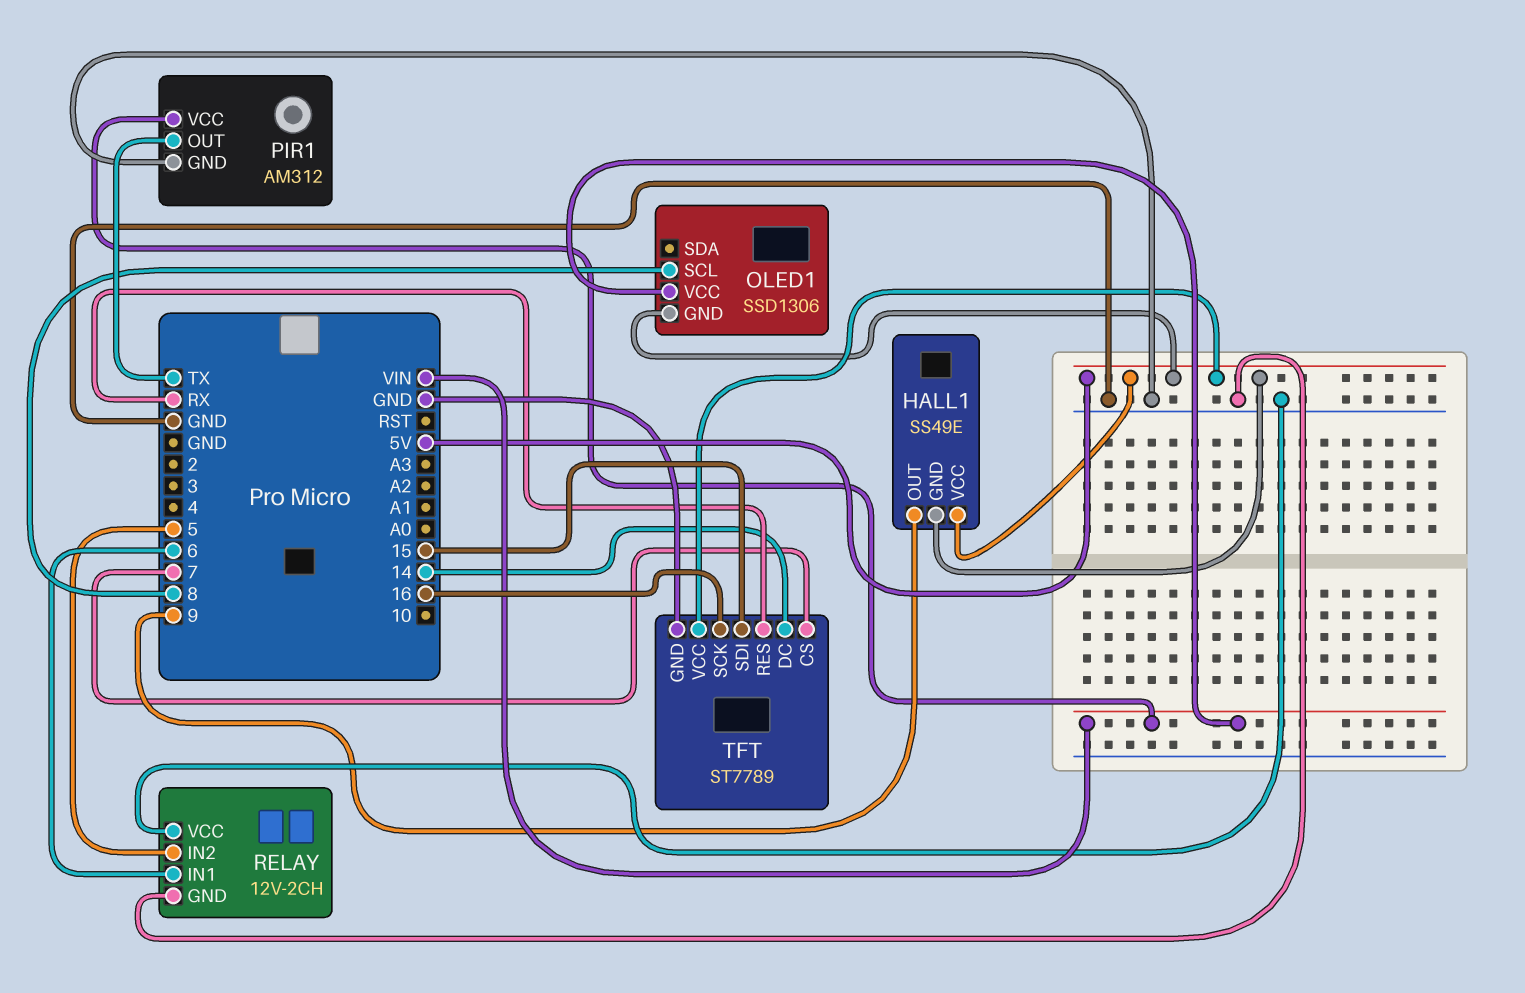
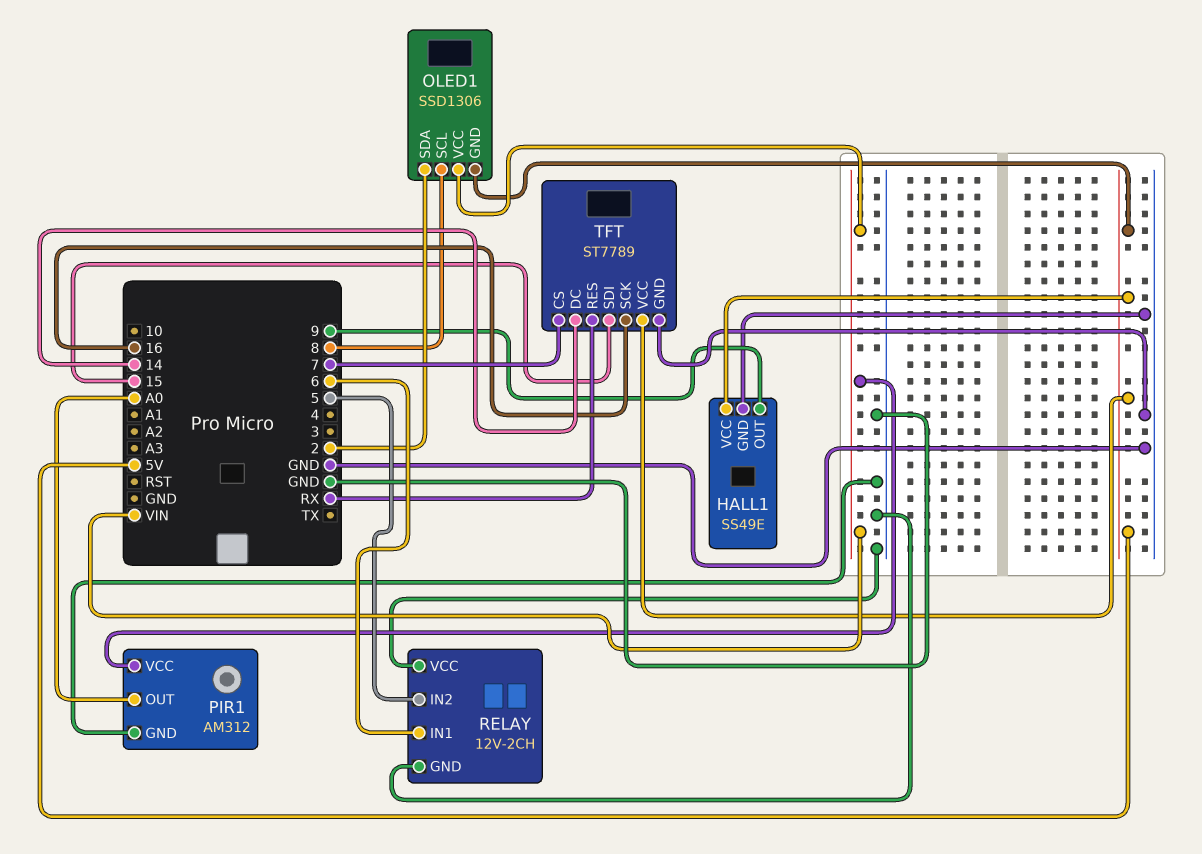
HALL1 pin GND: 5V -> GND
OLED1 pin SDA: none -> 2
PIR1 pin OUT: TX -> A0

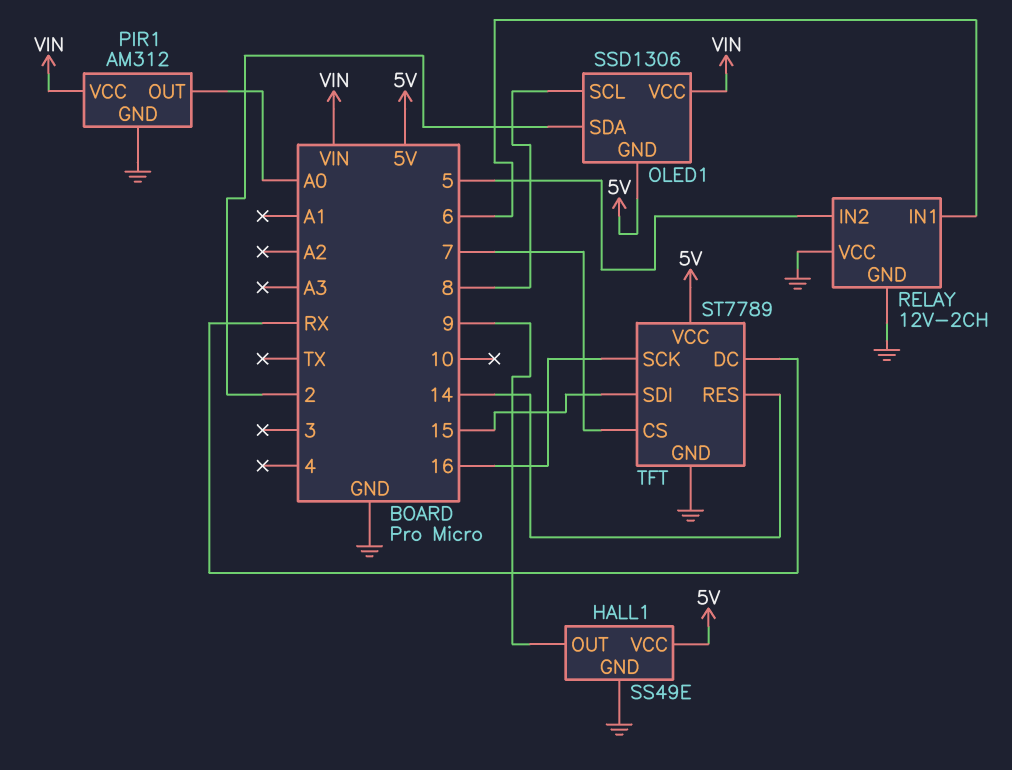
TFT pin DC: 14 -> RX
TFT pin RES: RX -> 14

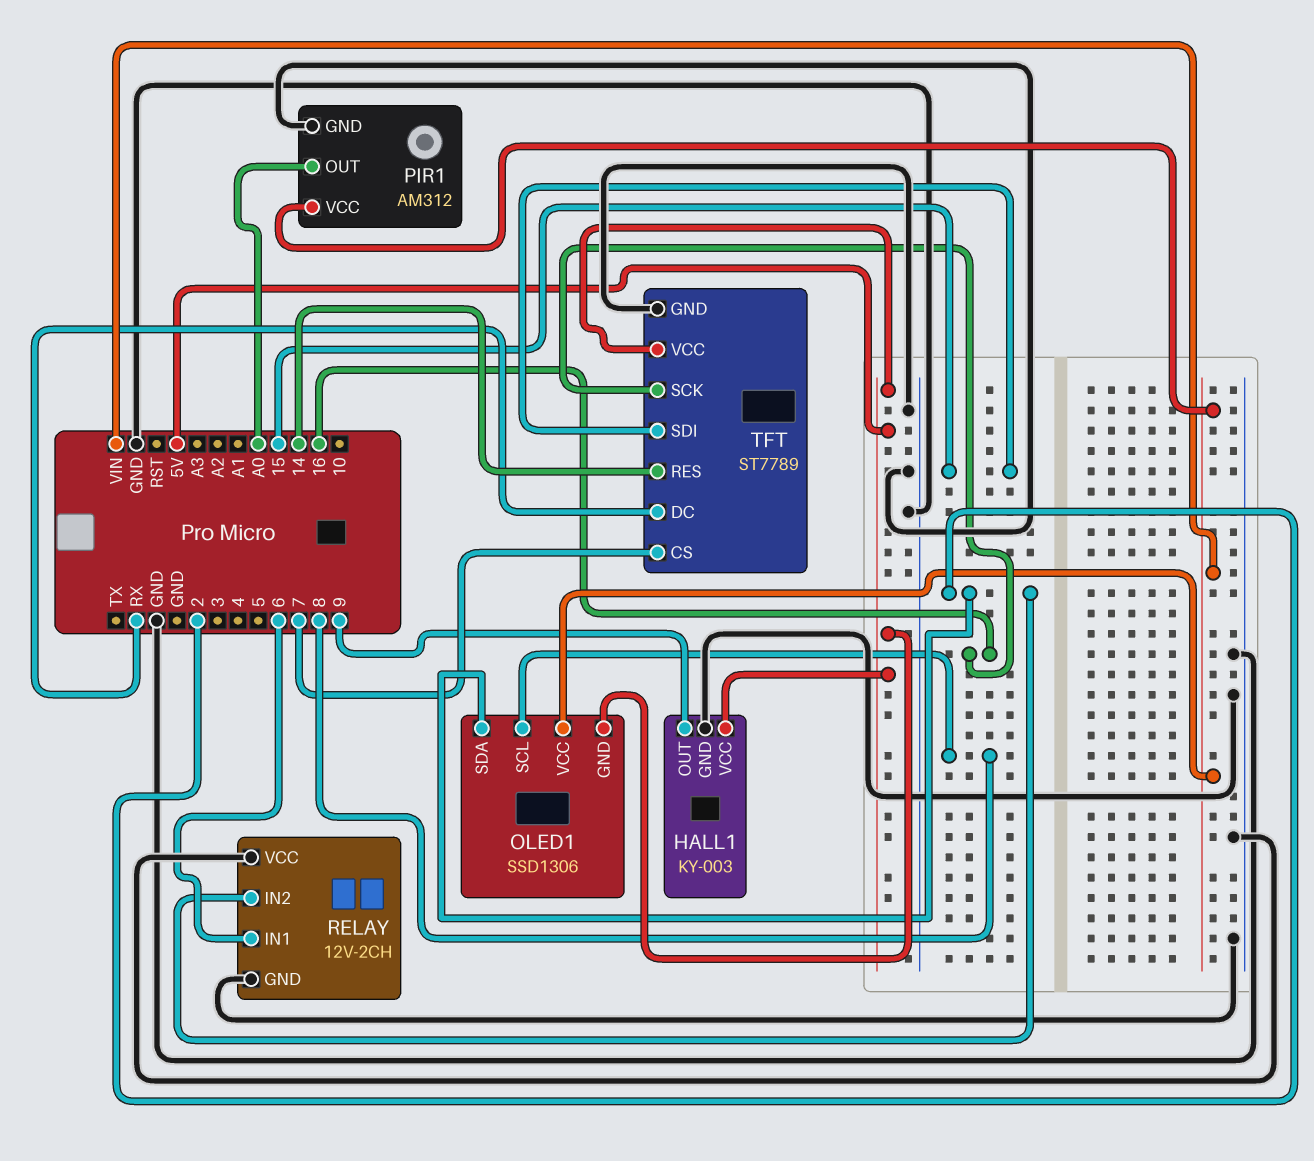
HALL1: SS49E -> KY-003
RELAY pin IN2: 5 -> 2

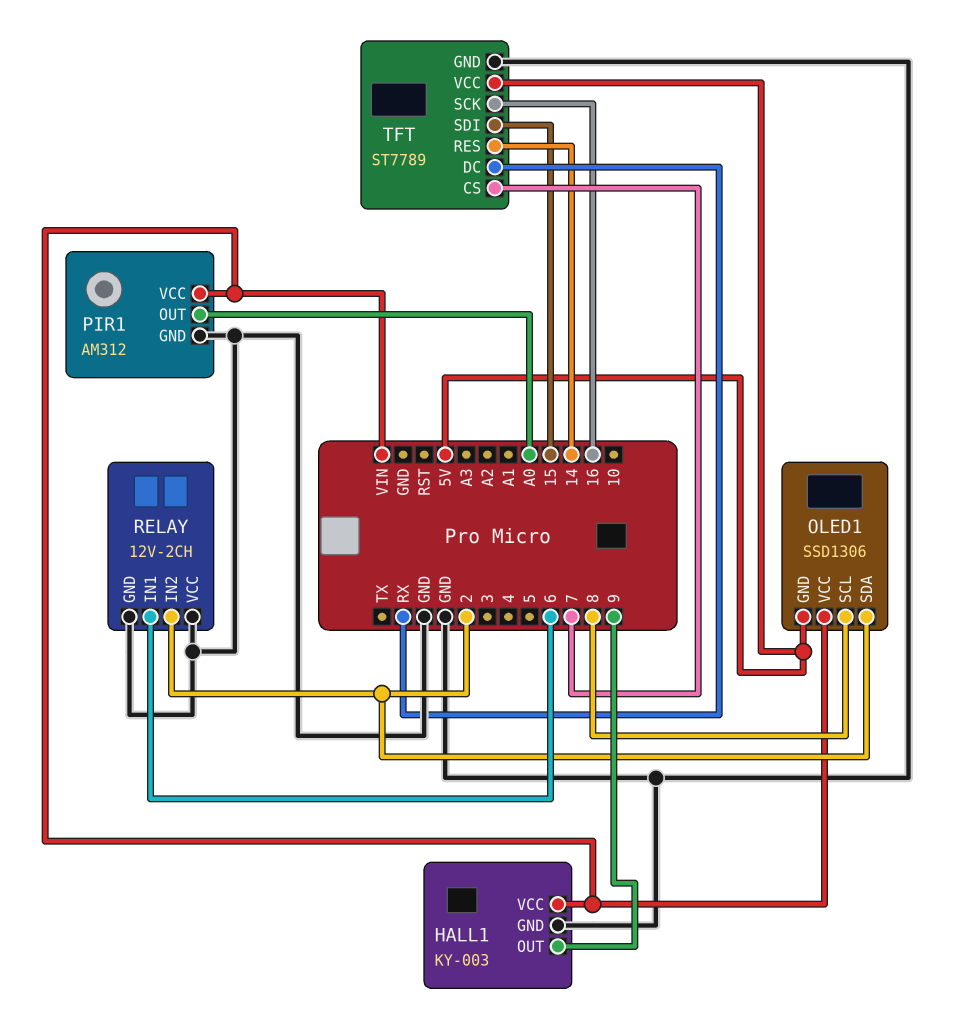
HALL1 pin VCC: 5V -> VIN

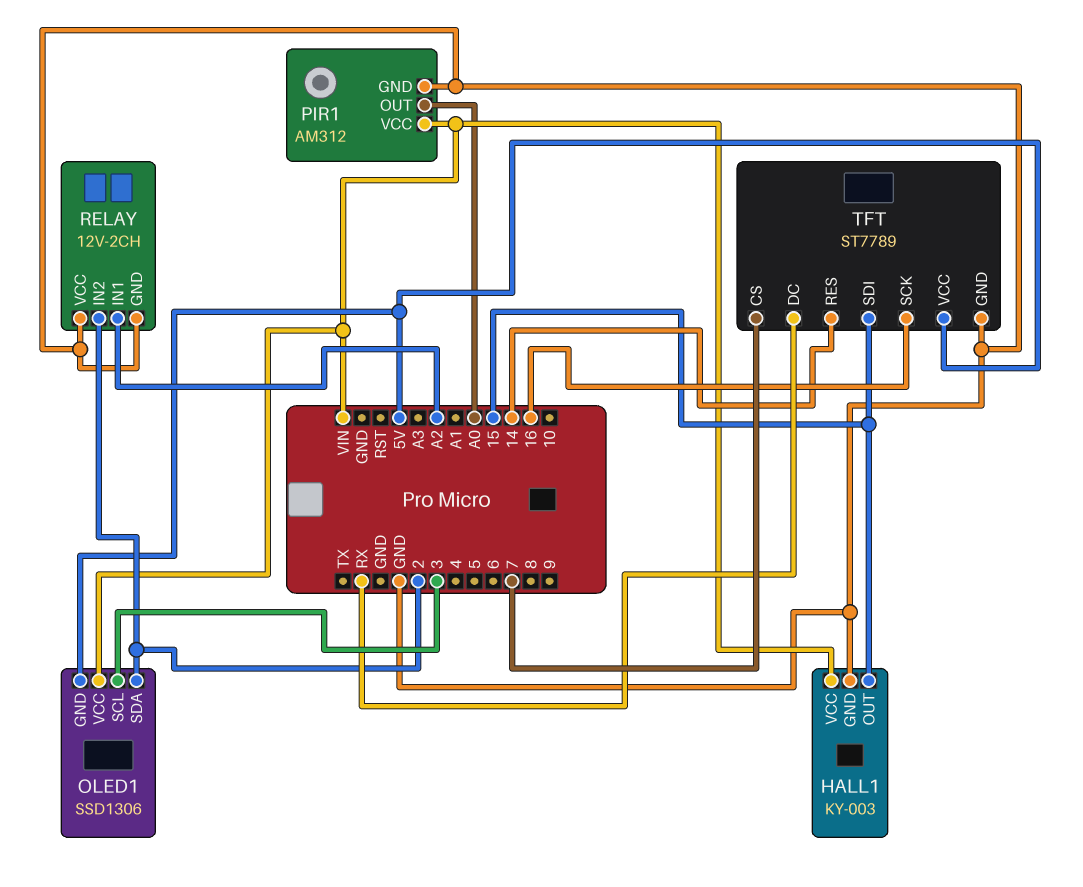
HALL1 pin OUT: 9 -> 15
OLED1 pin SCL: 8 -> 3
RELAY pin IN1: 6 -> A2

